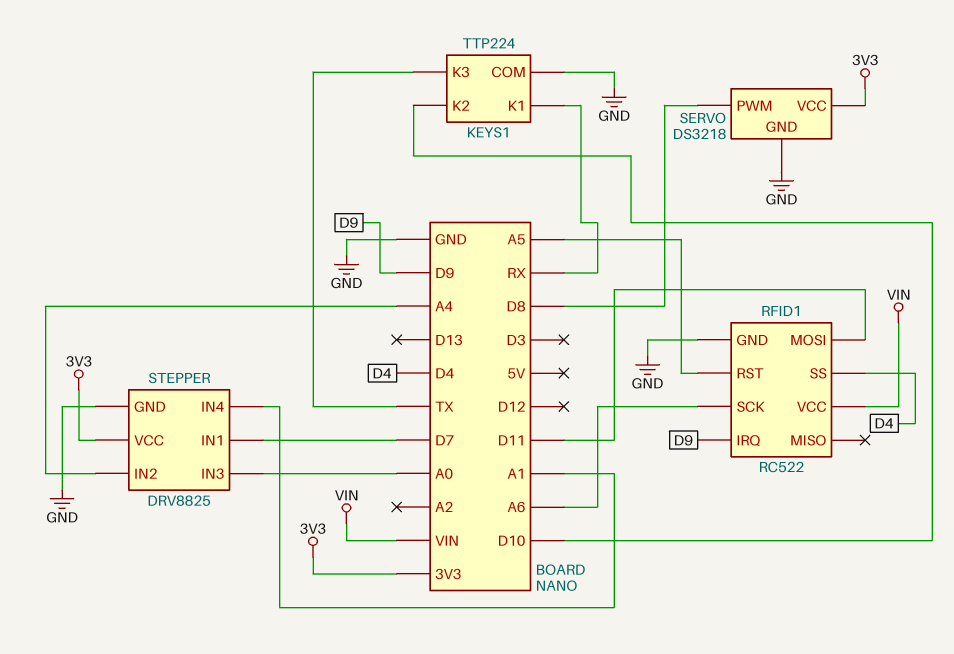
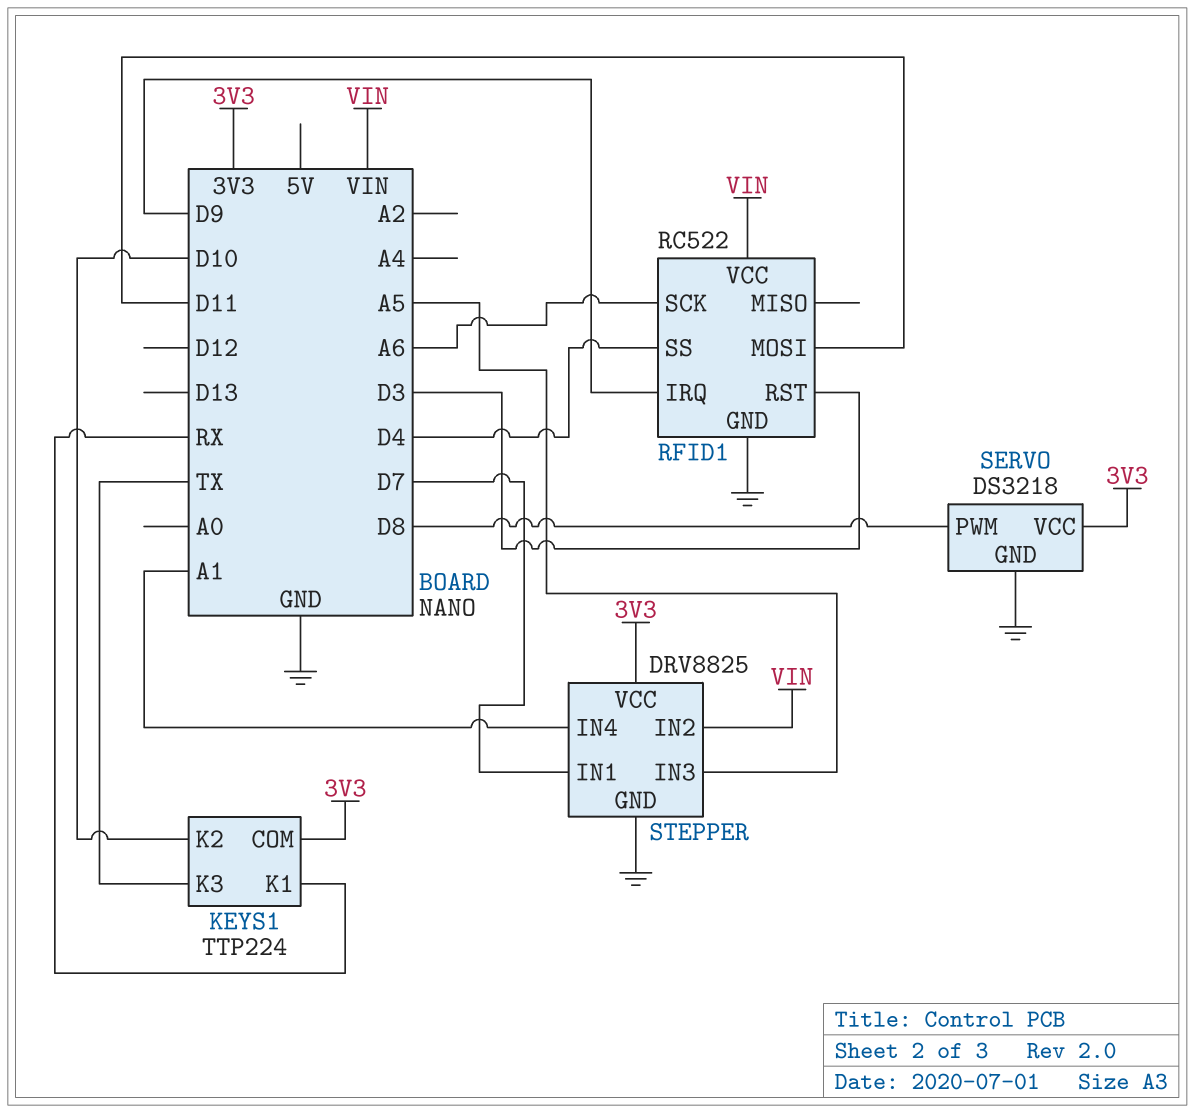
KEYS1 pin COM: GND -> 3V3
RFID1 pin RST: A5 -> D3
STEPPER pin IN2: A4 -> VIN
STEPPER pin IN3: A0 -> A5

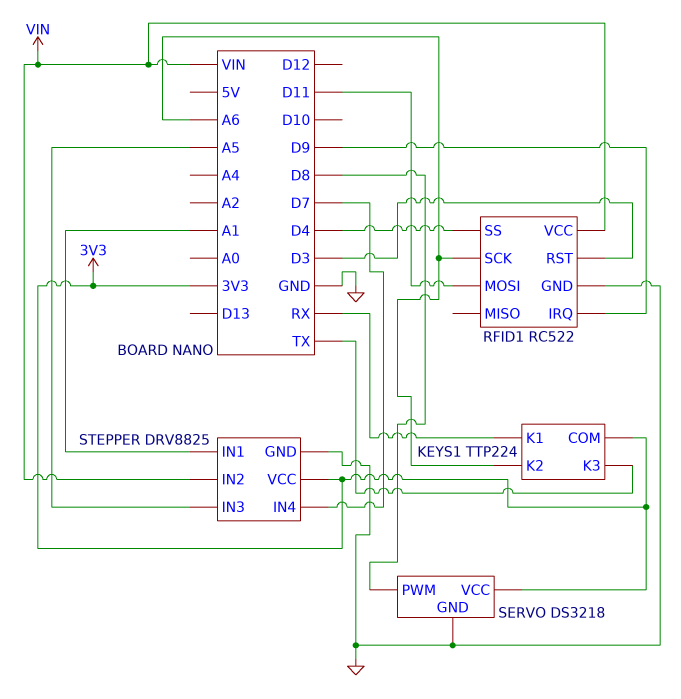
KEYS1 pin K2: D10 -> A6
STEPPER pin IN1: D7 -> A1
STEPPER pin IN4: A1 -> D7

